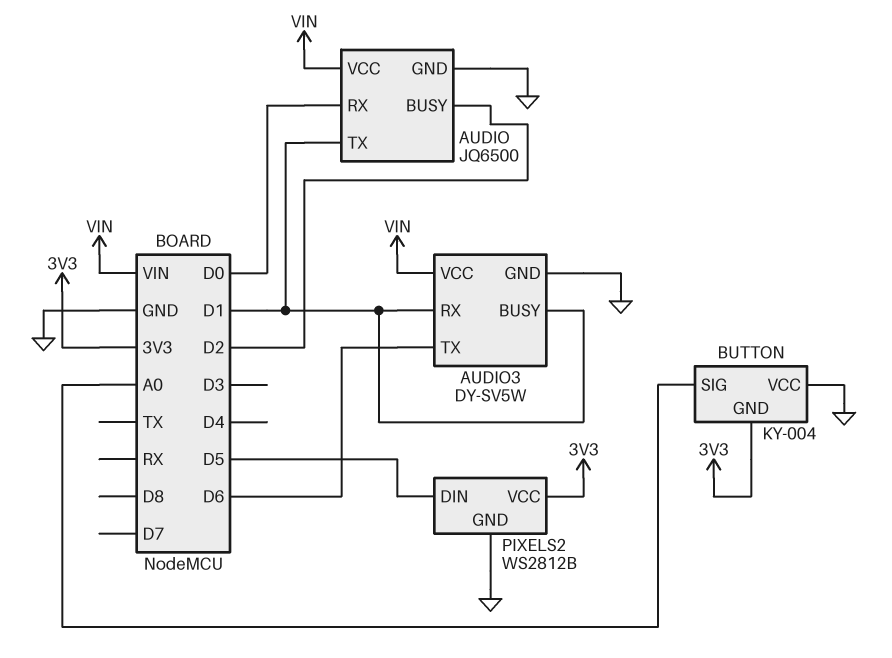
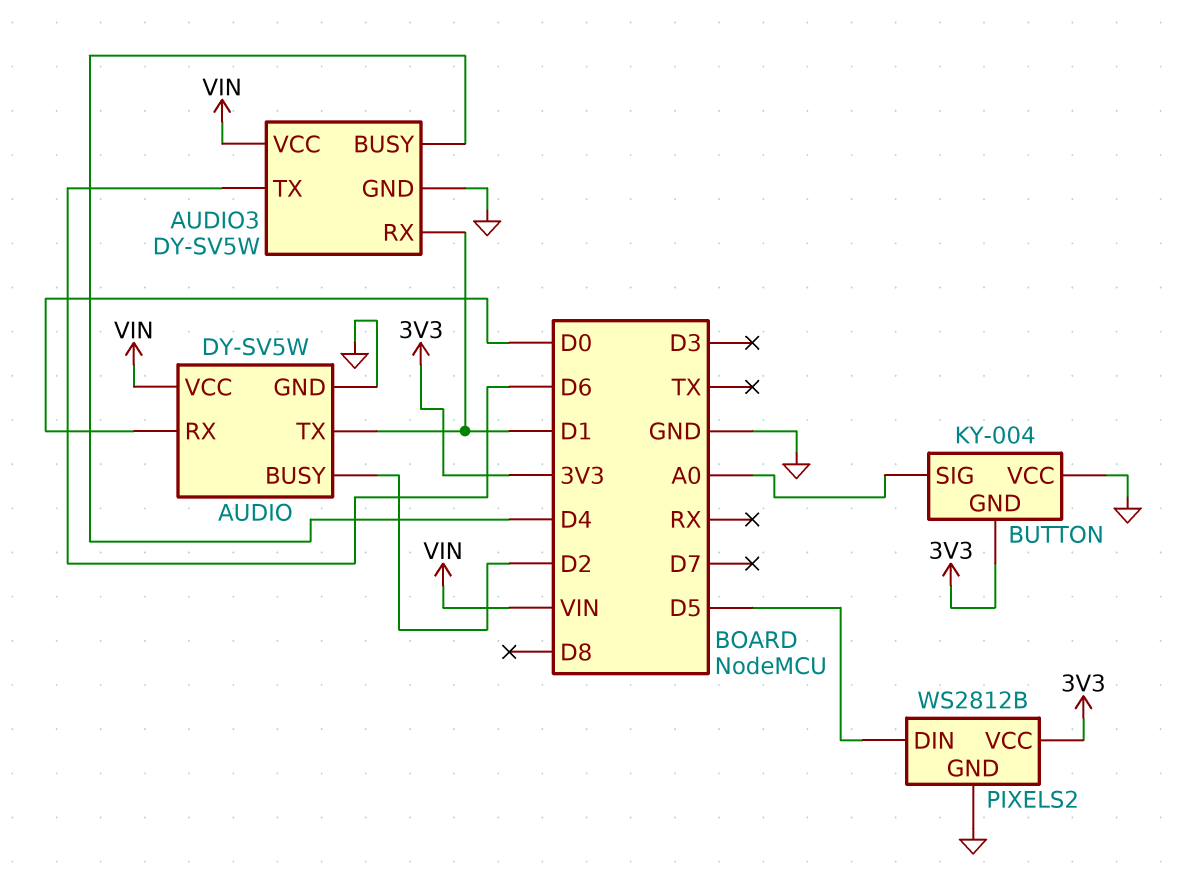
AUDIO: JQ6500 -> DY-SV5W
AUDIO3 pin BUSY: D1 -> D4

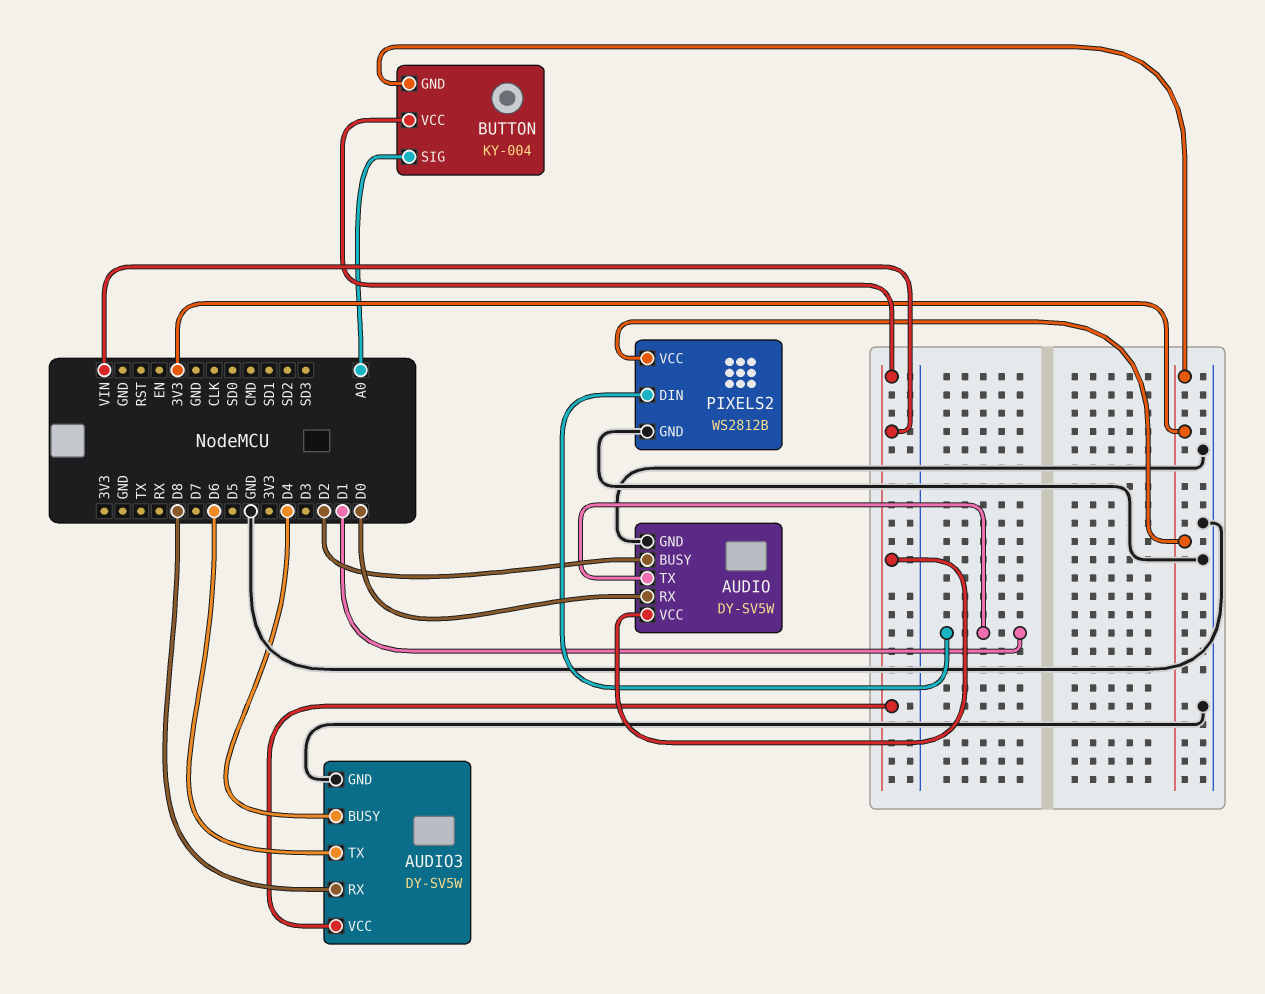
AUDIO3 pin RX: D1 -> D8
BUTTON pin VCC: GND -> VIN
PIXELS2 pin DIN: D5 -> D1

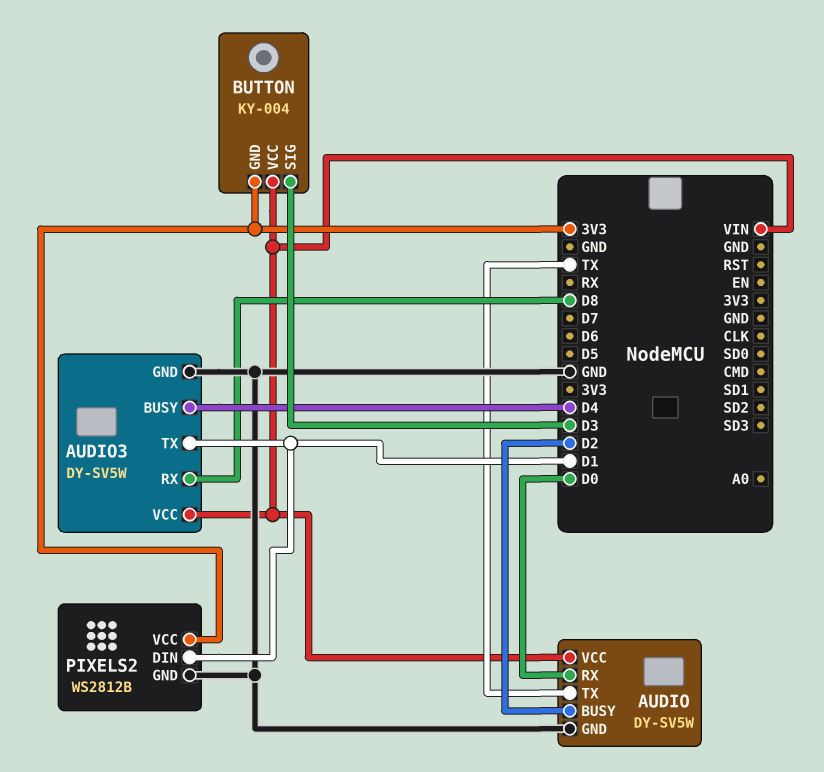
AUDIO pin TX: D1 -> TX
AUDIO3 pin TX: D6 -> D1
BUTTON pin SIG: A0 -> D3

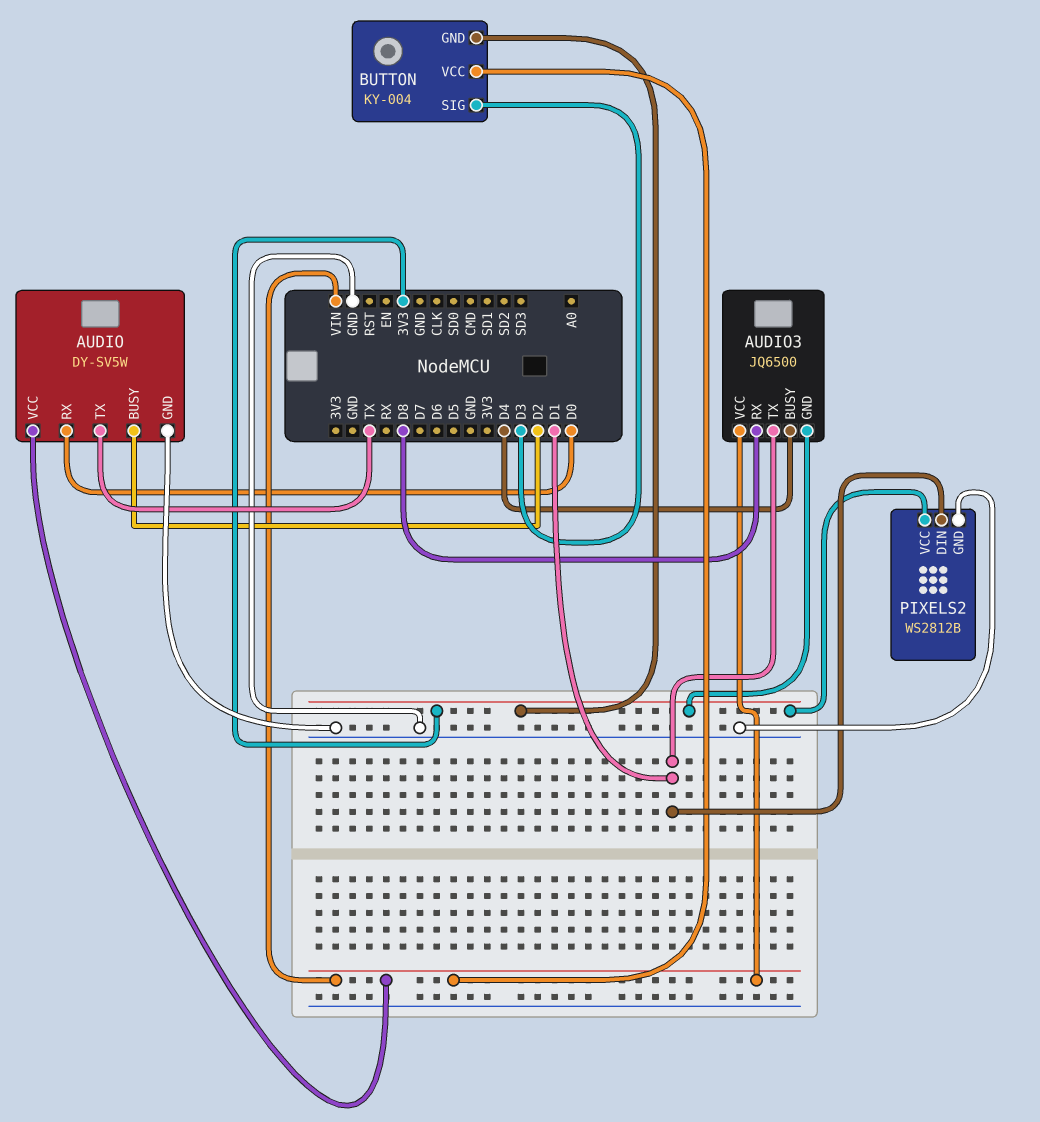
AUDIO3: DY-SV5W -> JQ6500
AUDIO3 pin GND: GND -> 3V3

